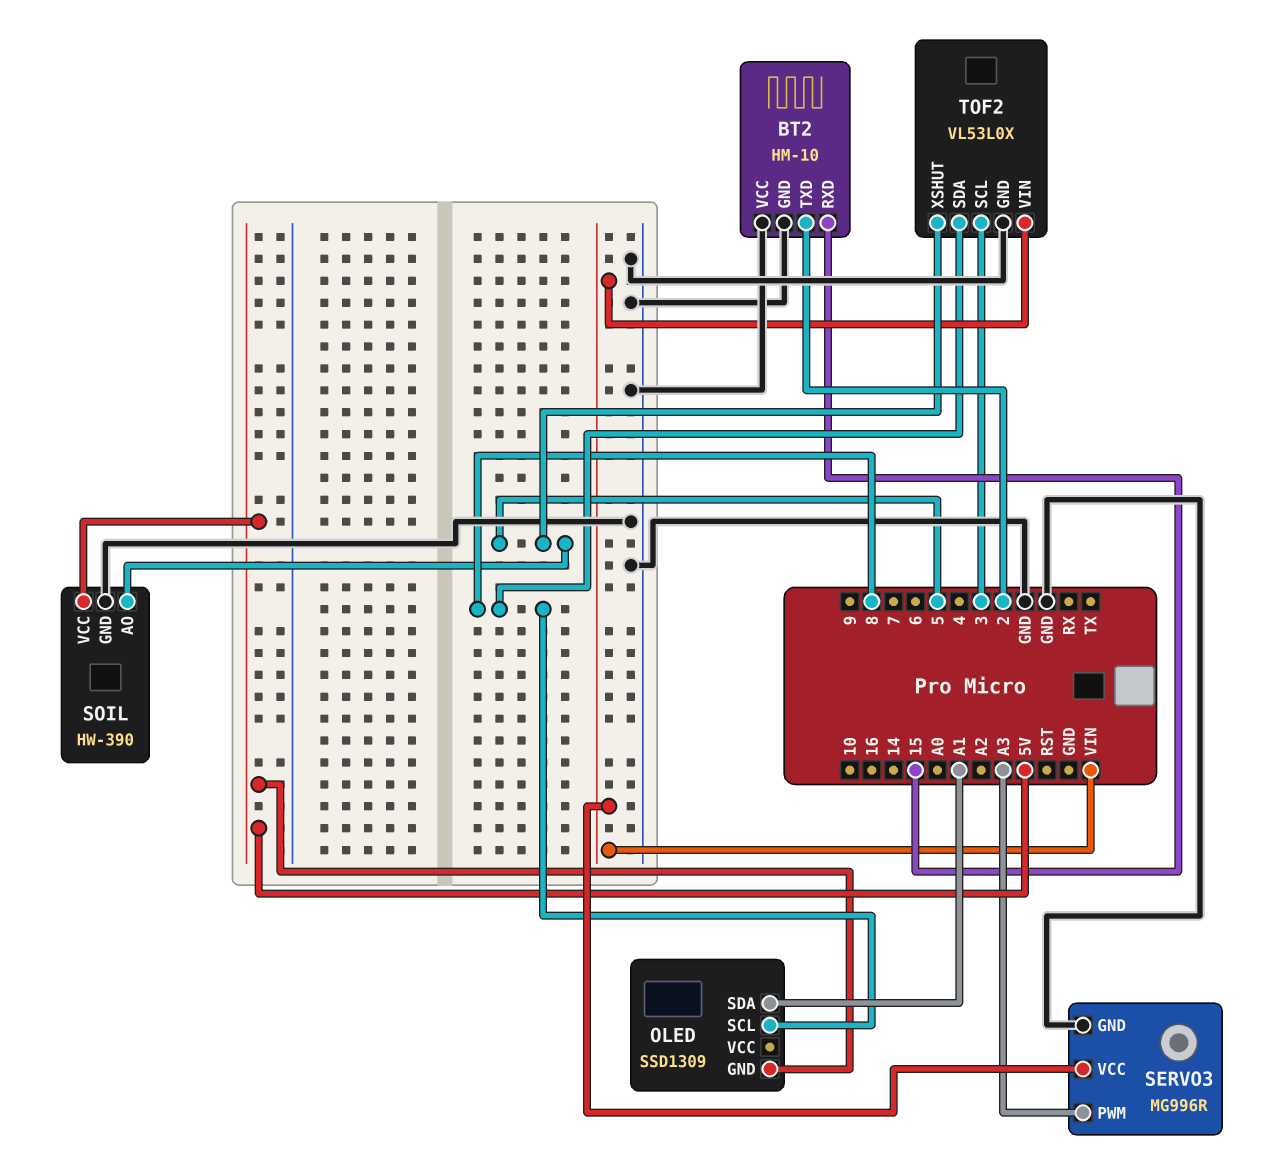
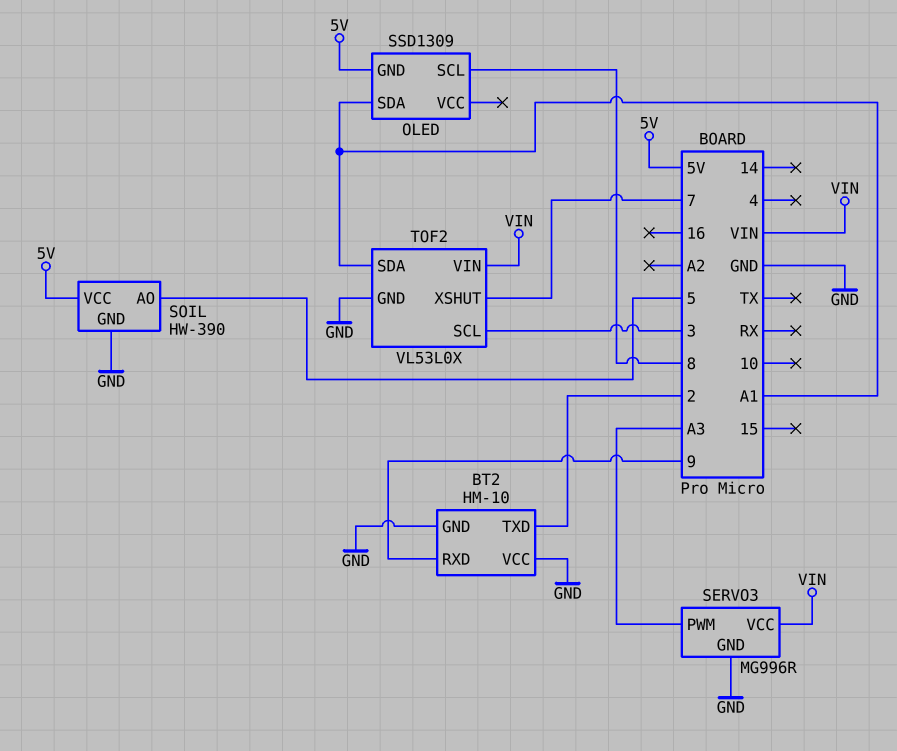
BT2 pin RXD: 15 -> 9
TOF2 pin SDA: 8 -> A1
TOF2 pin XSHUT: 5 -> 7

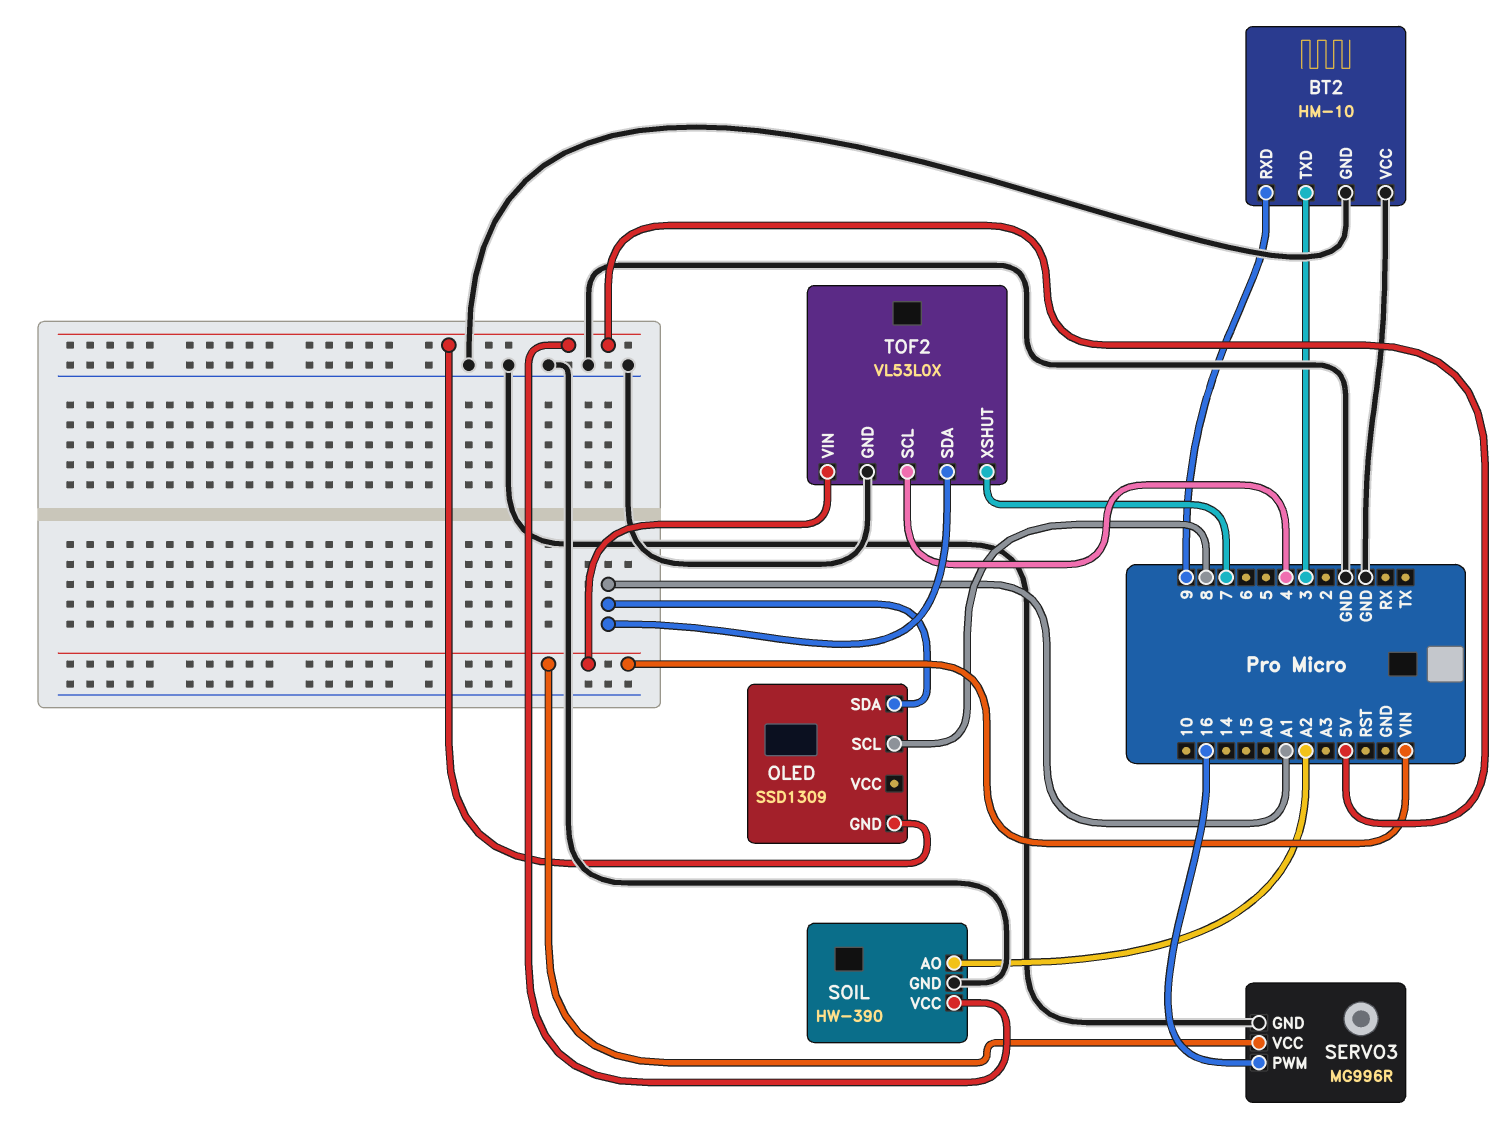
BT2 pin TXD: 2 -> 3
SERVO3 pin PWM: A3 -> 16
SOIL pin AO: 5 -> A2
TOF2 pin SCL: 3 -> 4

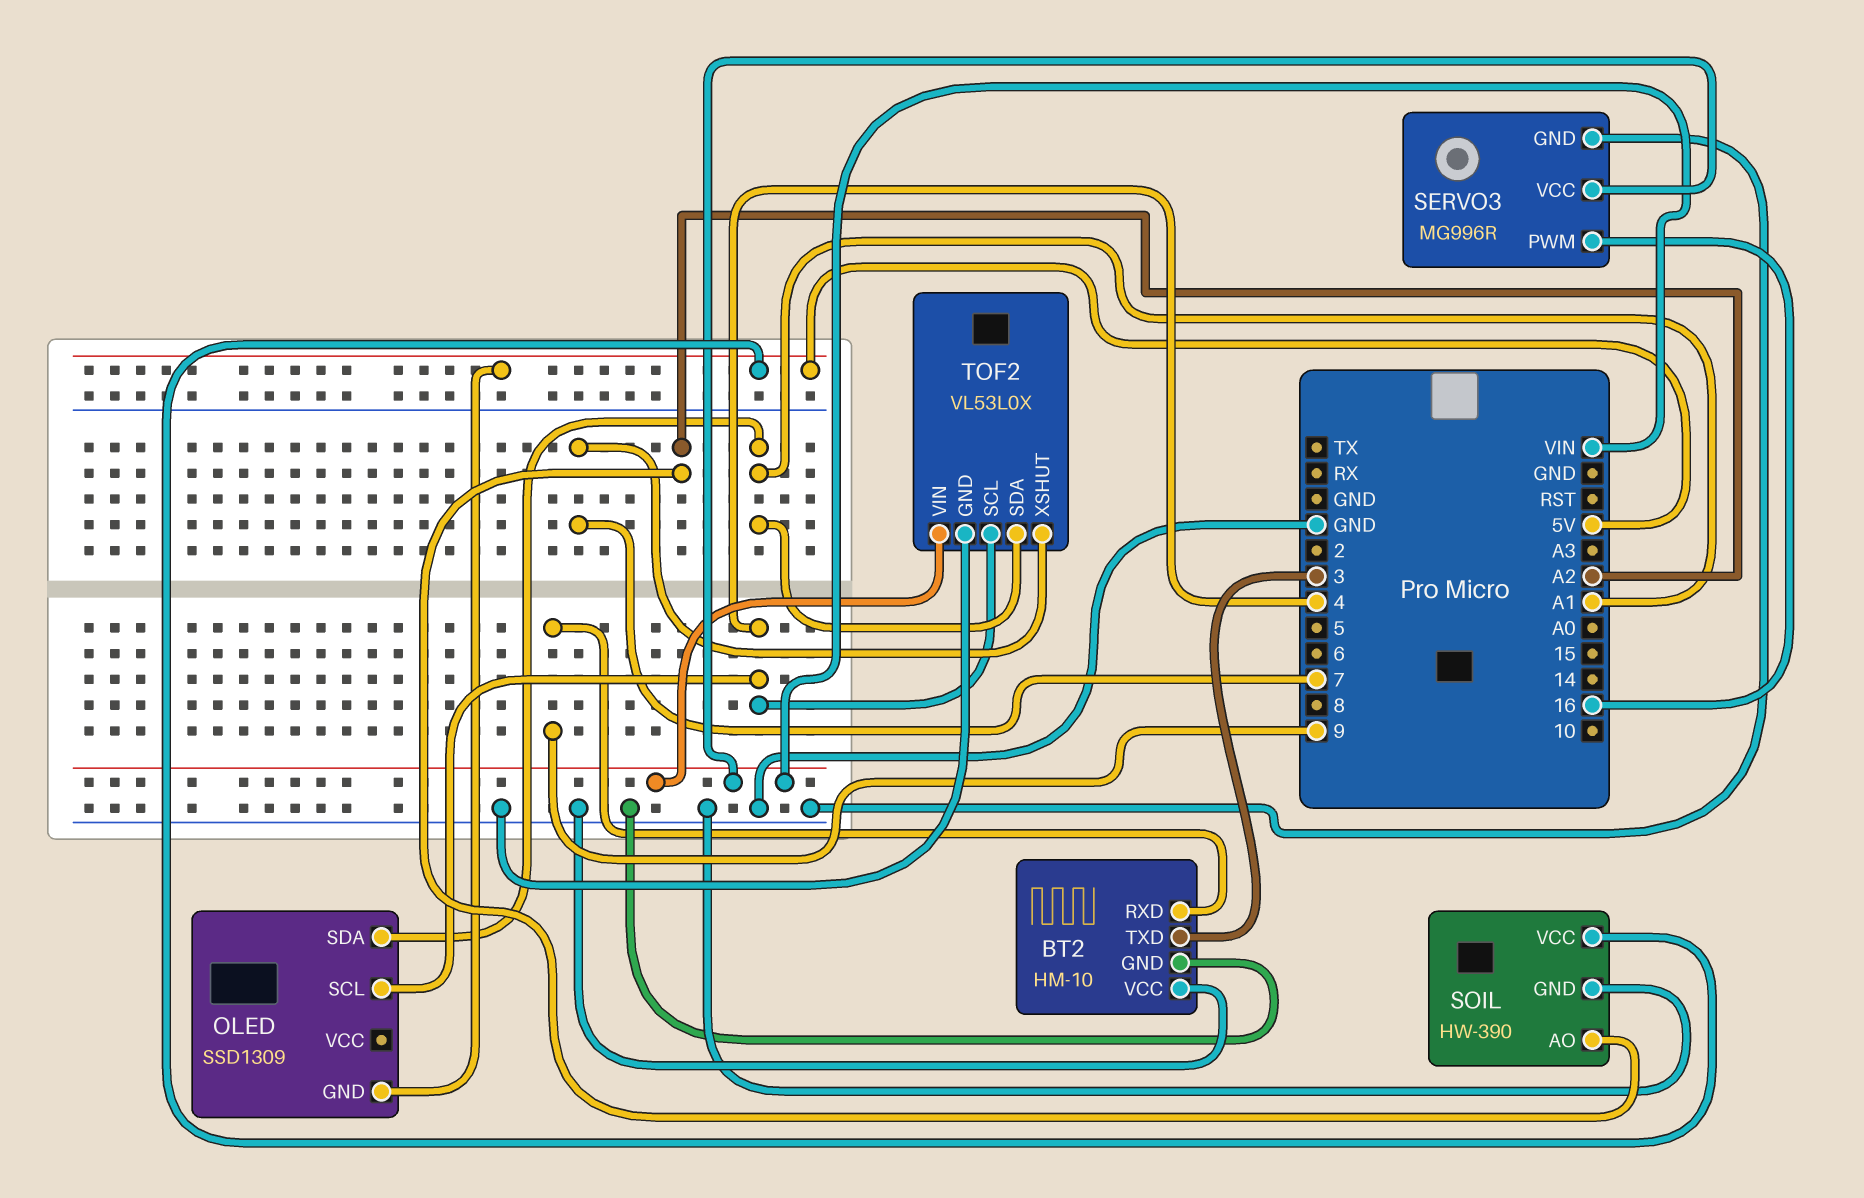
OLED pin SCL: 8 -> 4

